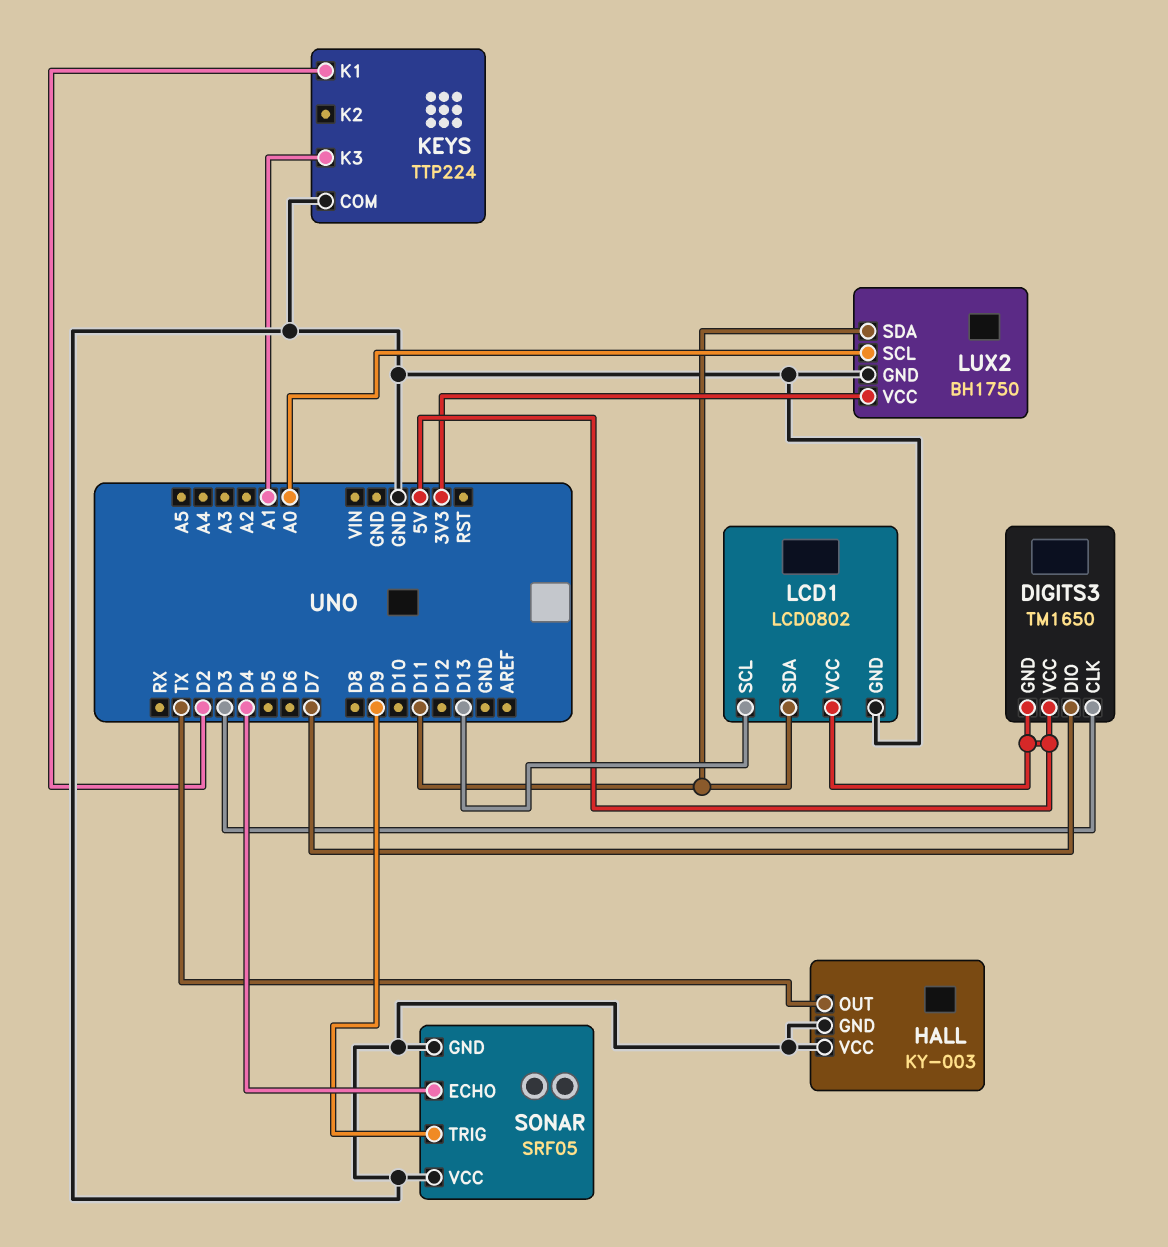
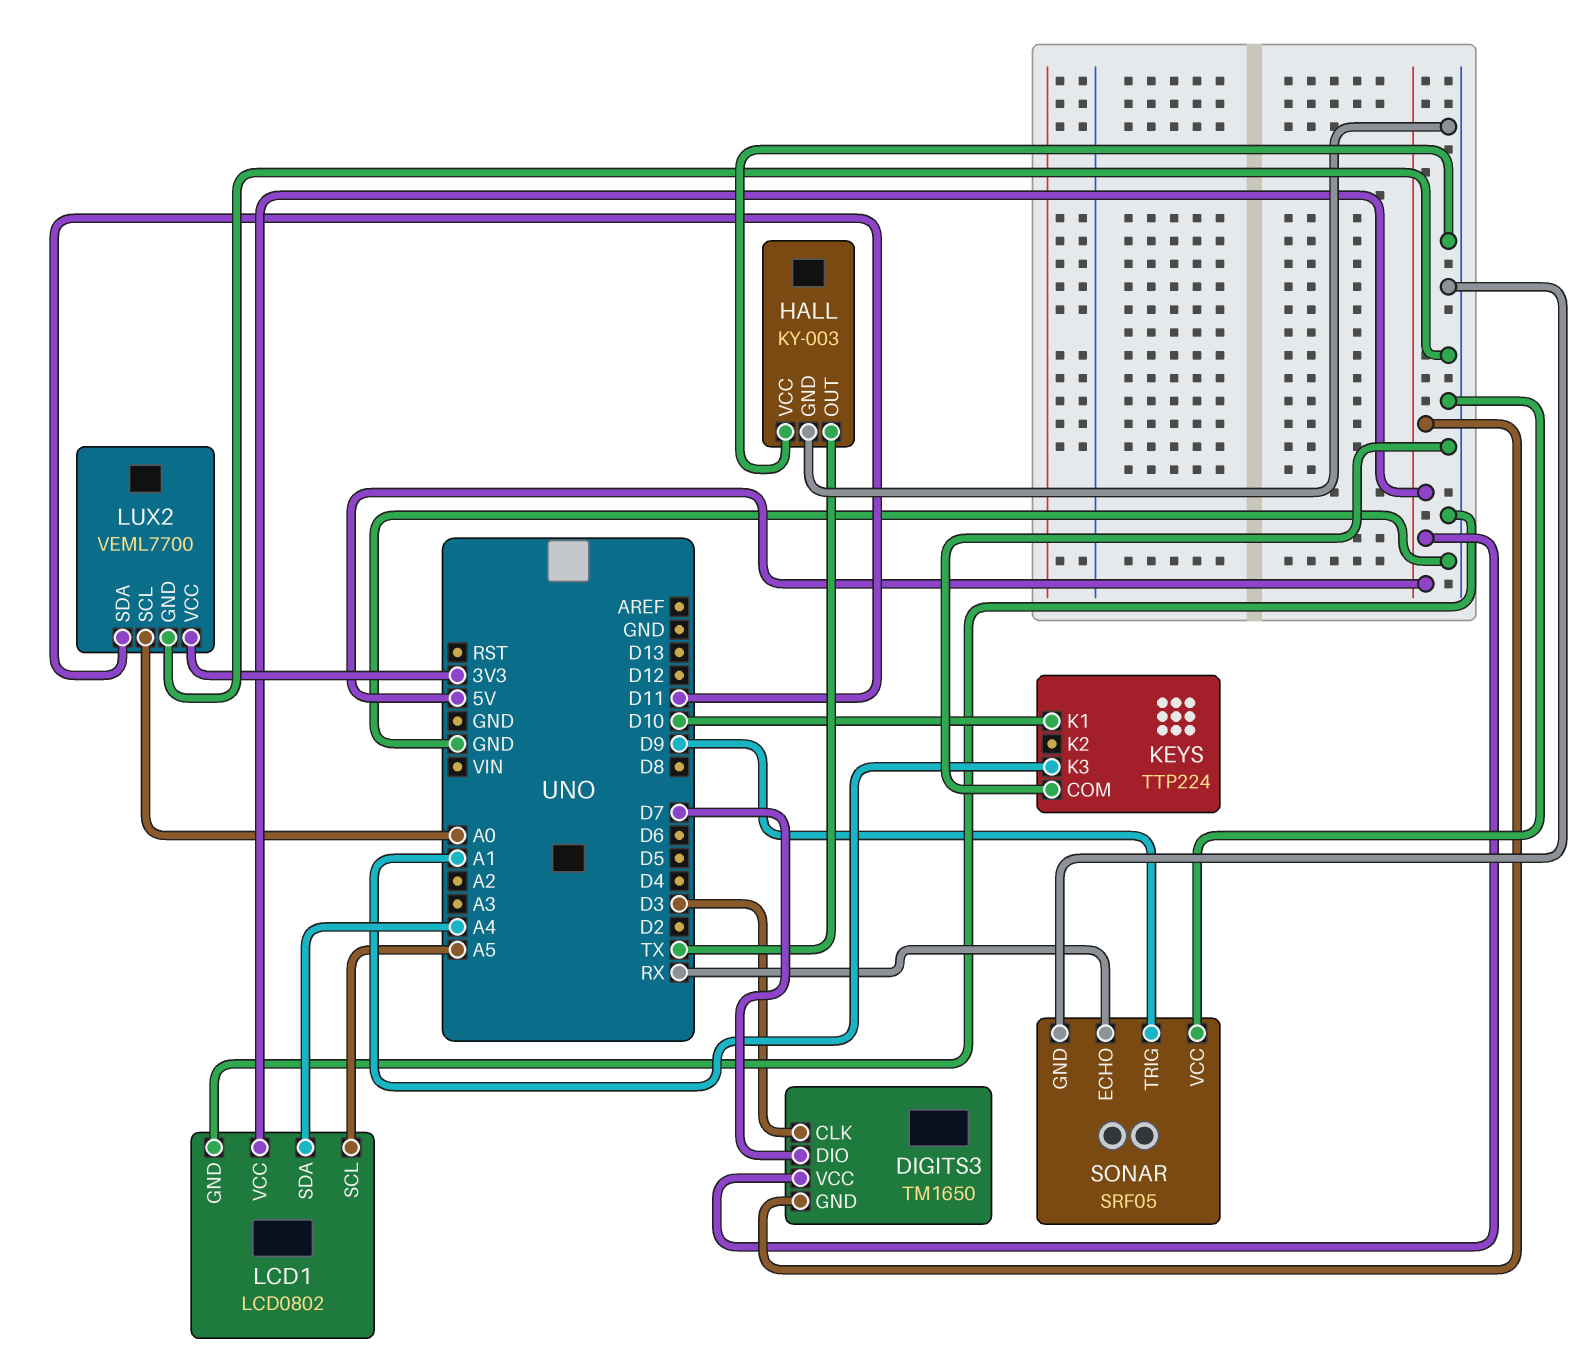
KEYS pin K1: D2 -> D10
LCD1 pin SCL: D13 -> A5
LCD1 pin SDA: D11 -> A4
LUX2: BH1750 -> VEML7700
SONAR pin ECHO: D4 -> RX

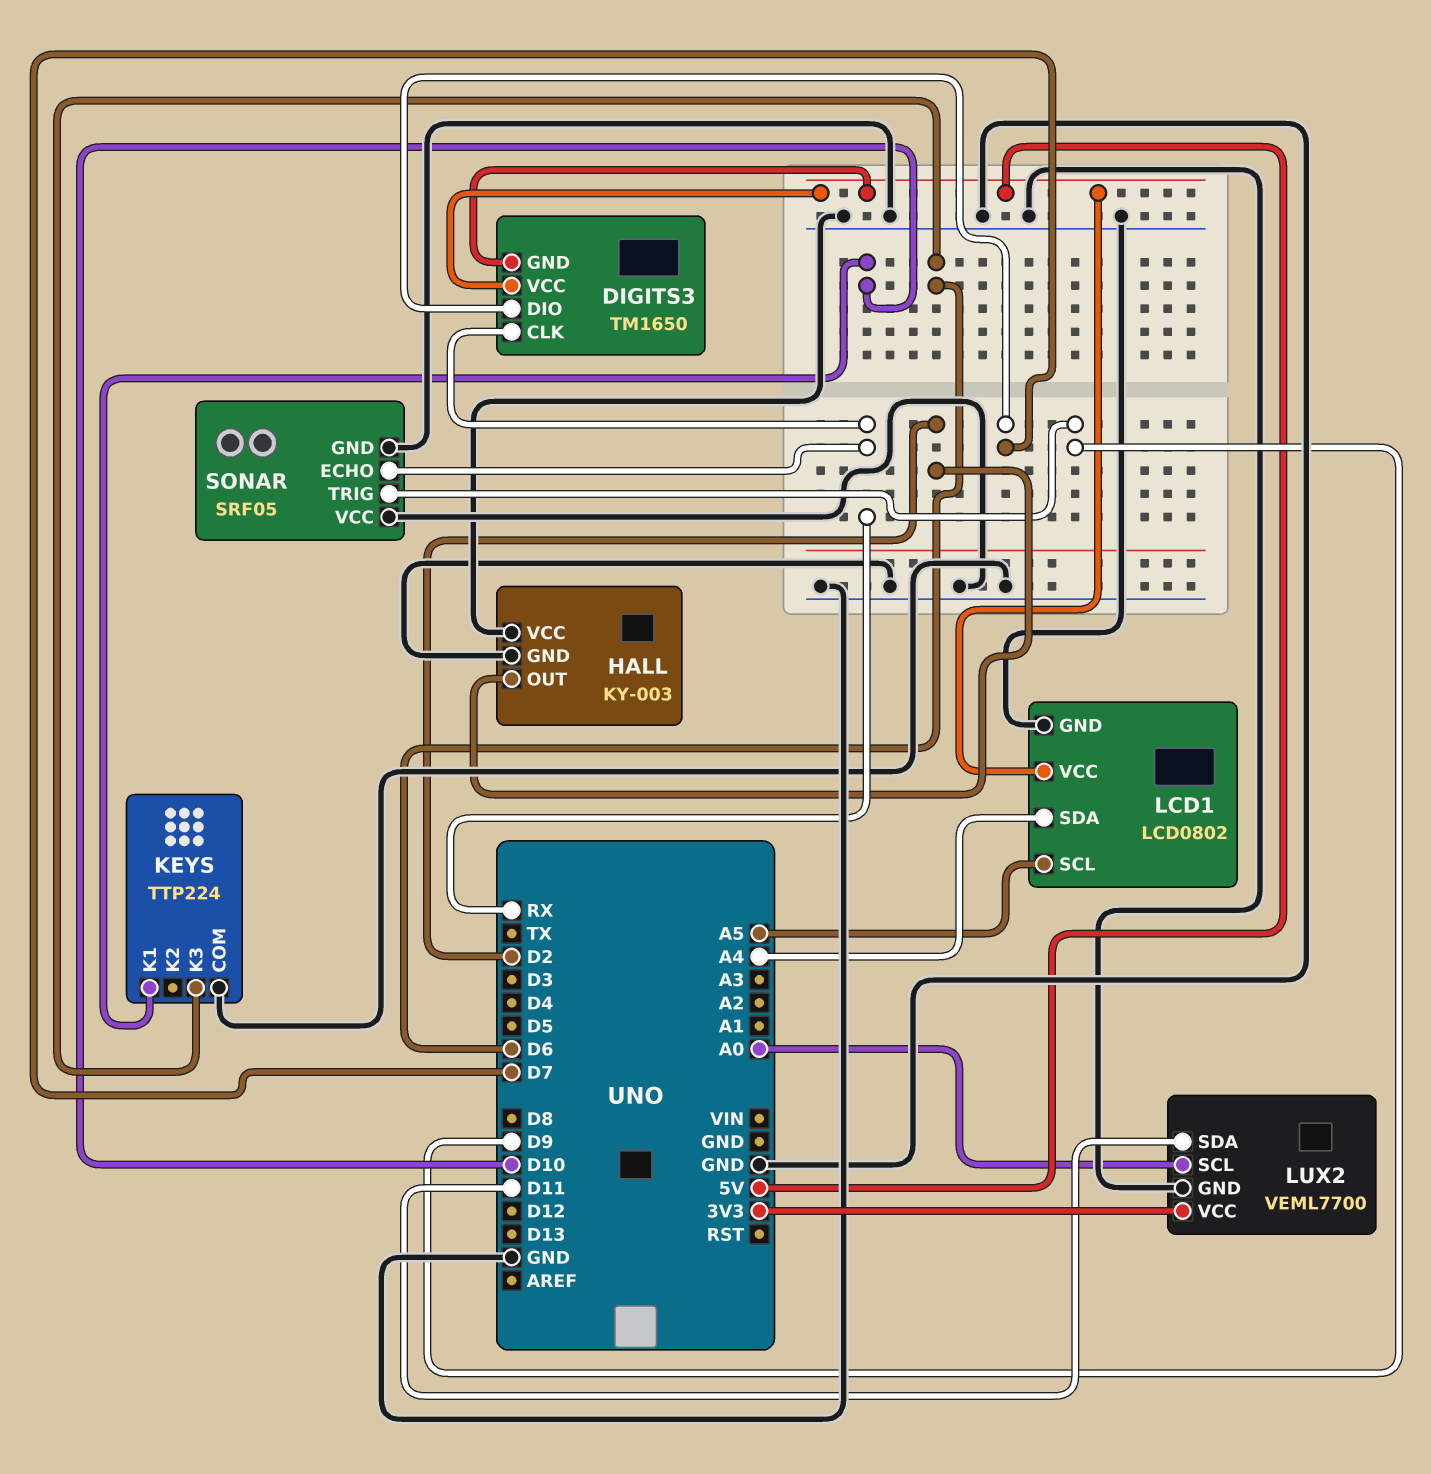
DIGITS3 pin CLK: D3 -> RX
HALL pin OUT: TX -> D2
KEYS pin K3: A1 -> D6

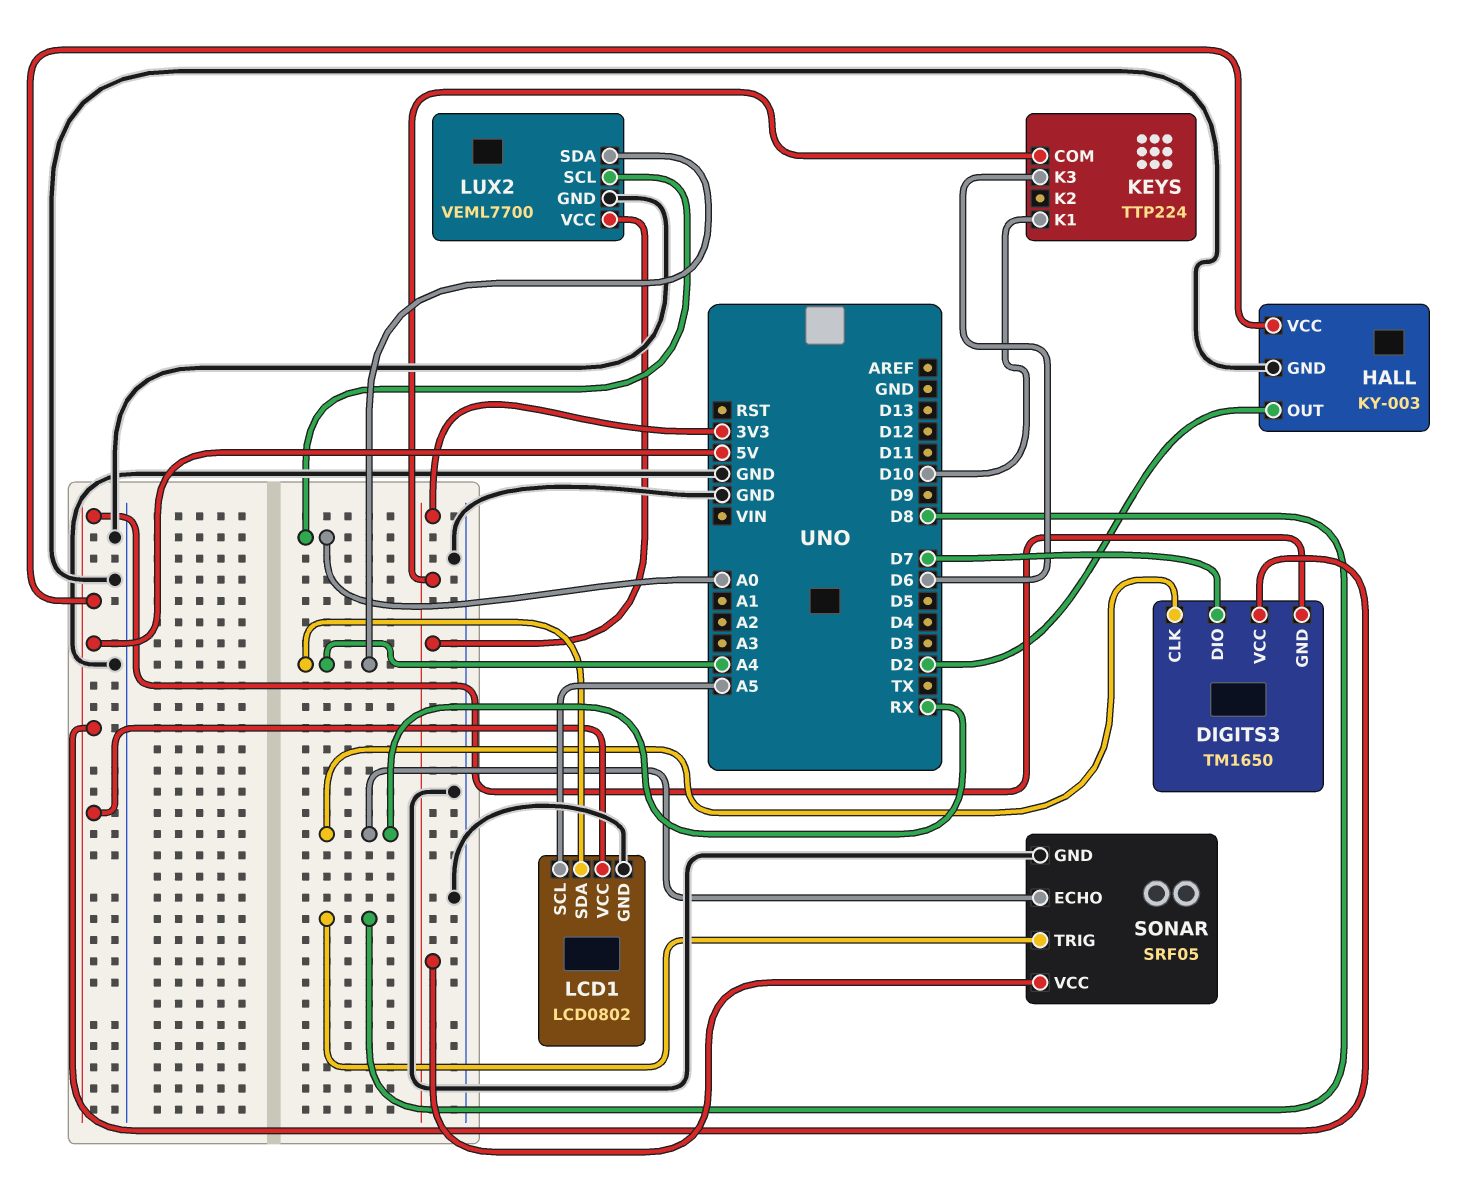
HALL pin VCC: GND -> 5V
KEYS pin COM: GND -> 3V3
LUX2 pin SDA: D11 -> A4
SONAR pin TRIG: D9 -> D8
SONAR pin VCC: GND -> 3V3

